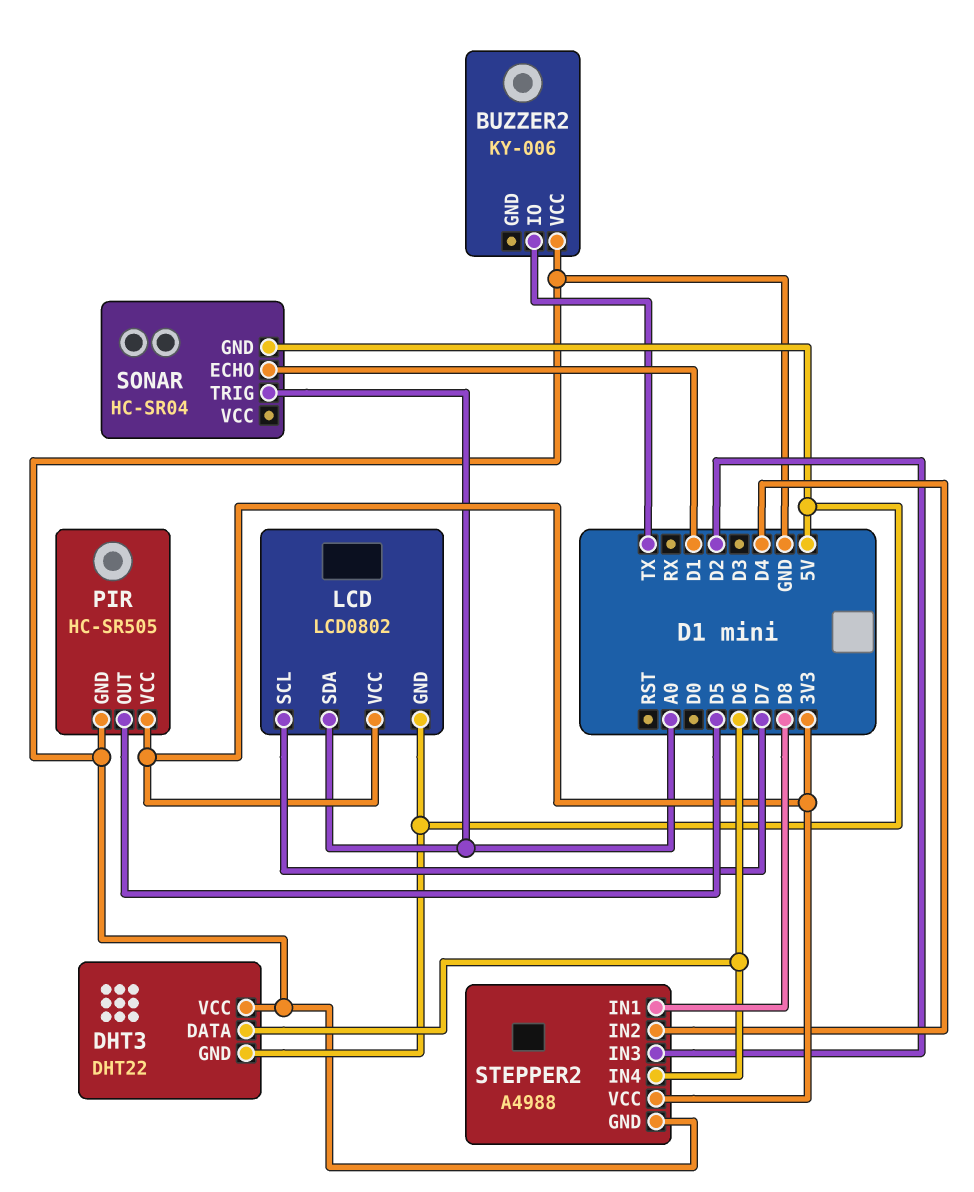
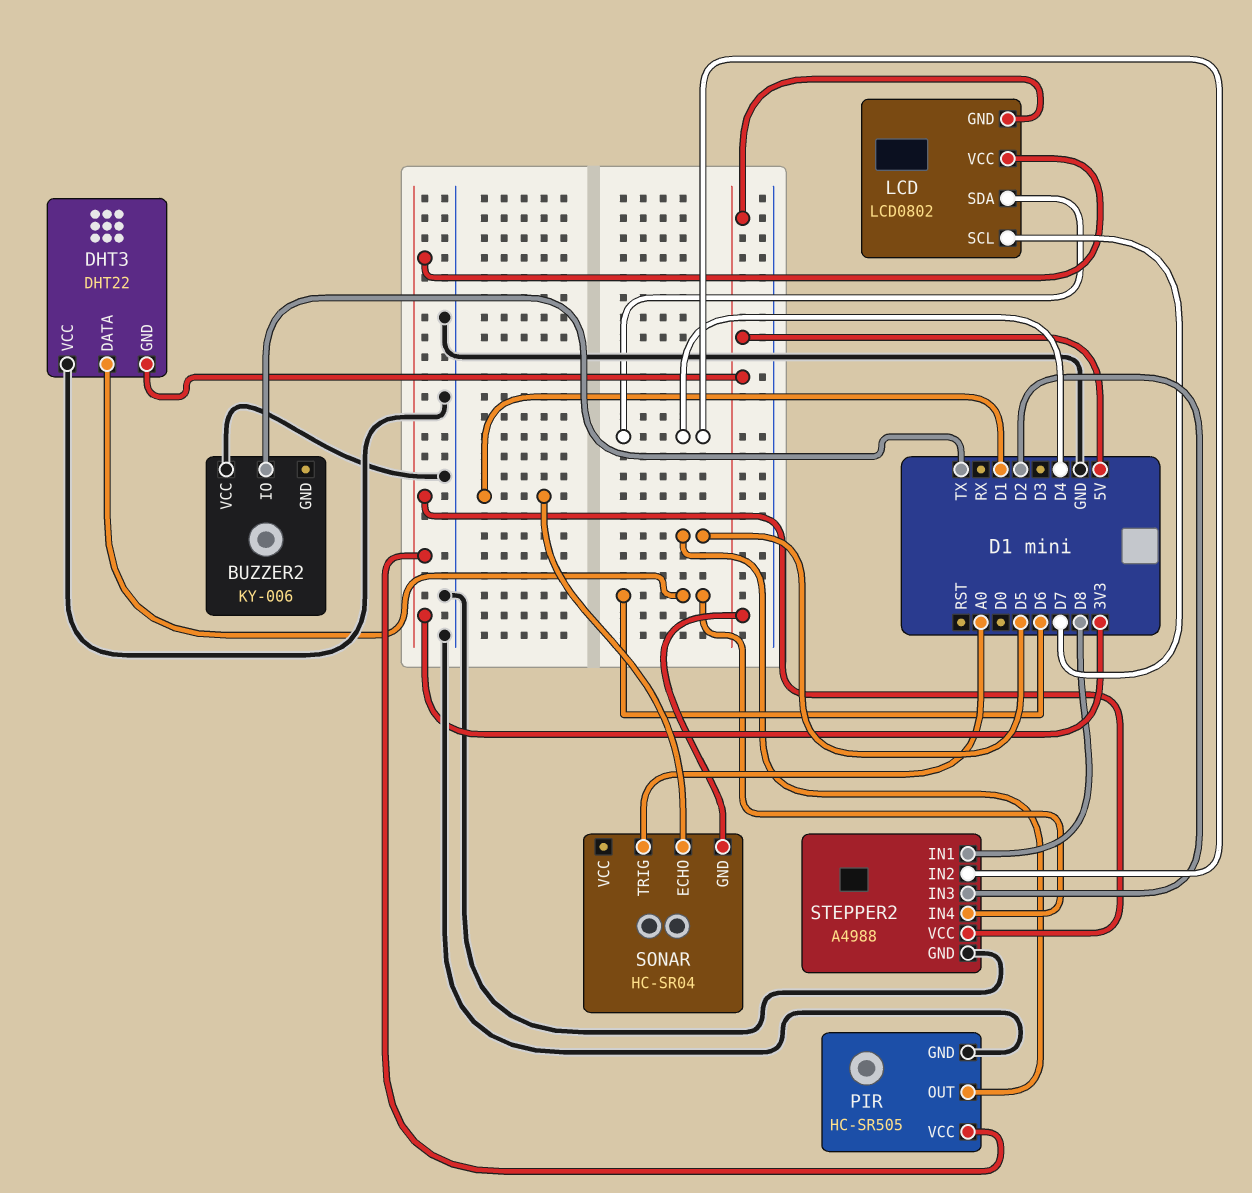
LCD pin SDA: A0 -> D4

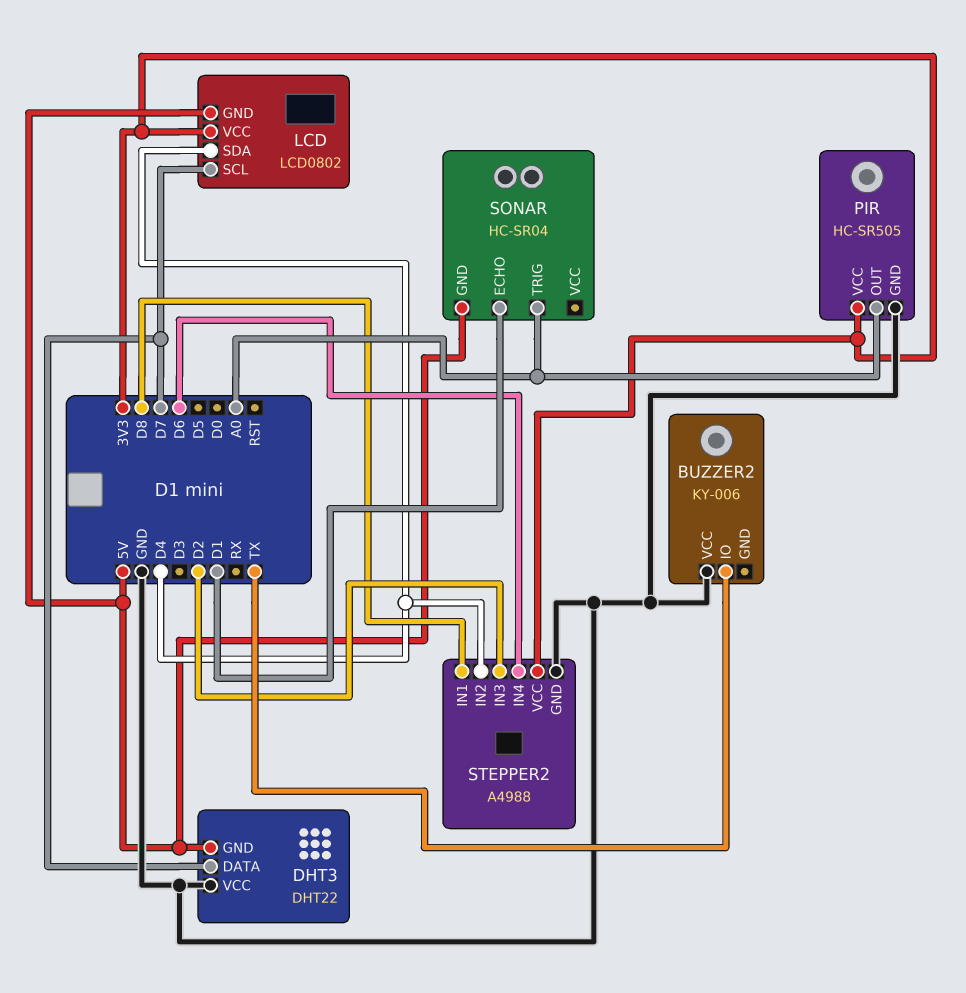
DHT3 pin DATA: D6 -> D7
PIR pin OUT: D5 -> A0

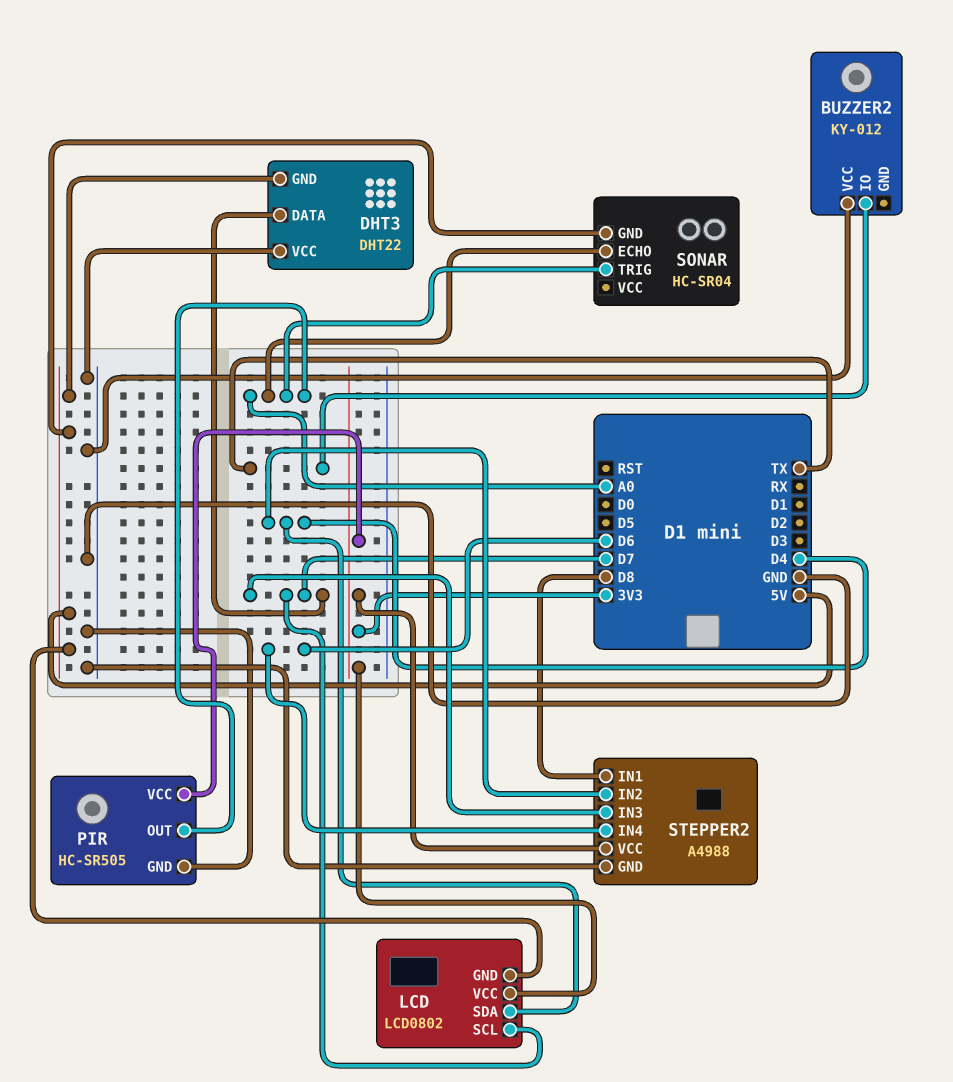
BUZZER2: KY-006 -> KY-012
SONAR pin ECHO: D1 -> A0
STEPPER2 pin IN3: D2 -> D7

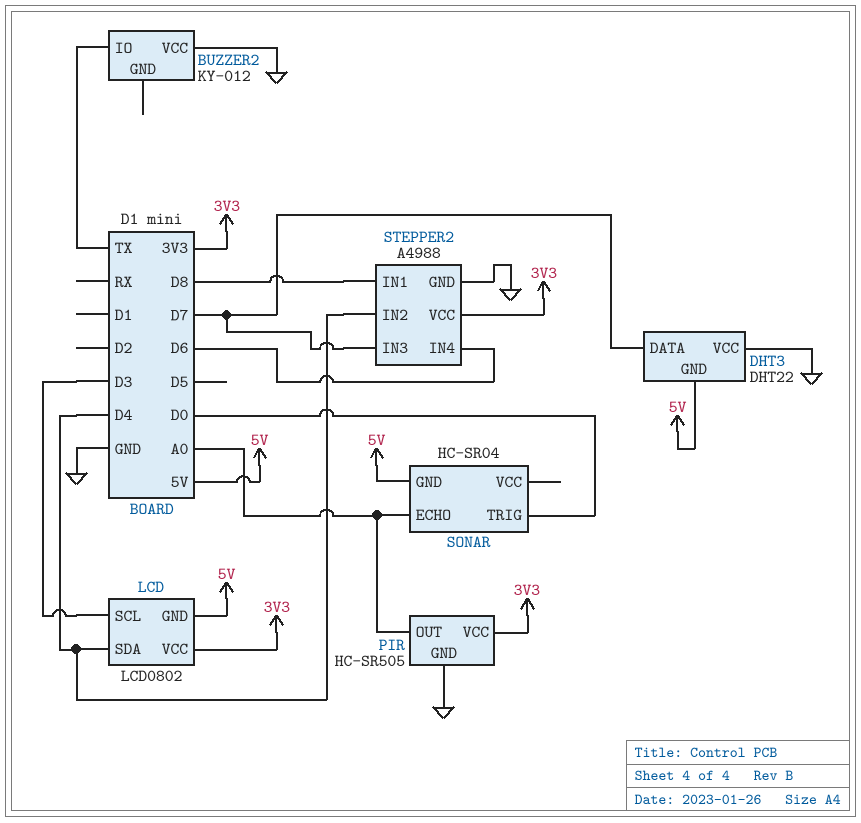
LCD pin SCL: D7 -> D3
SONAR pin TRIG: A0 -> D0

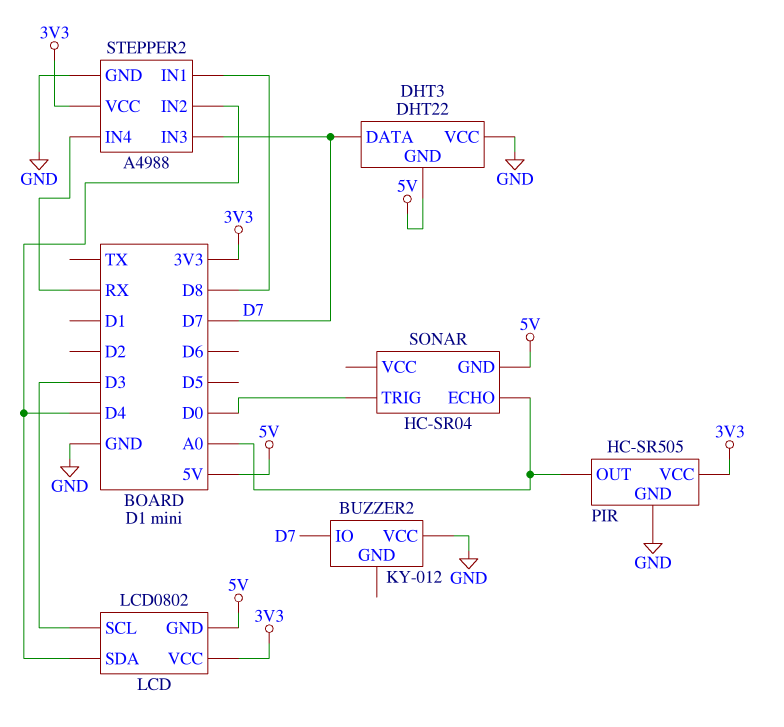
BUZZER2 pin IO: TX -> D7
STEPPER2 pin IN4: D6 -> RX

